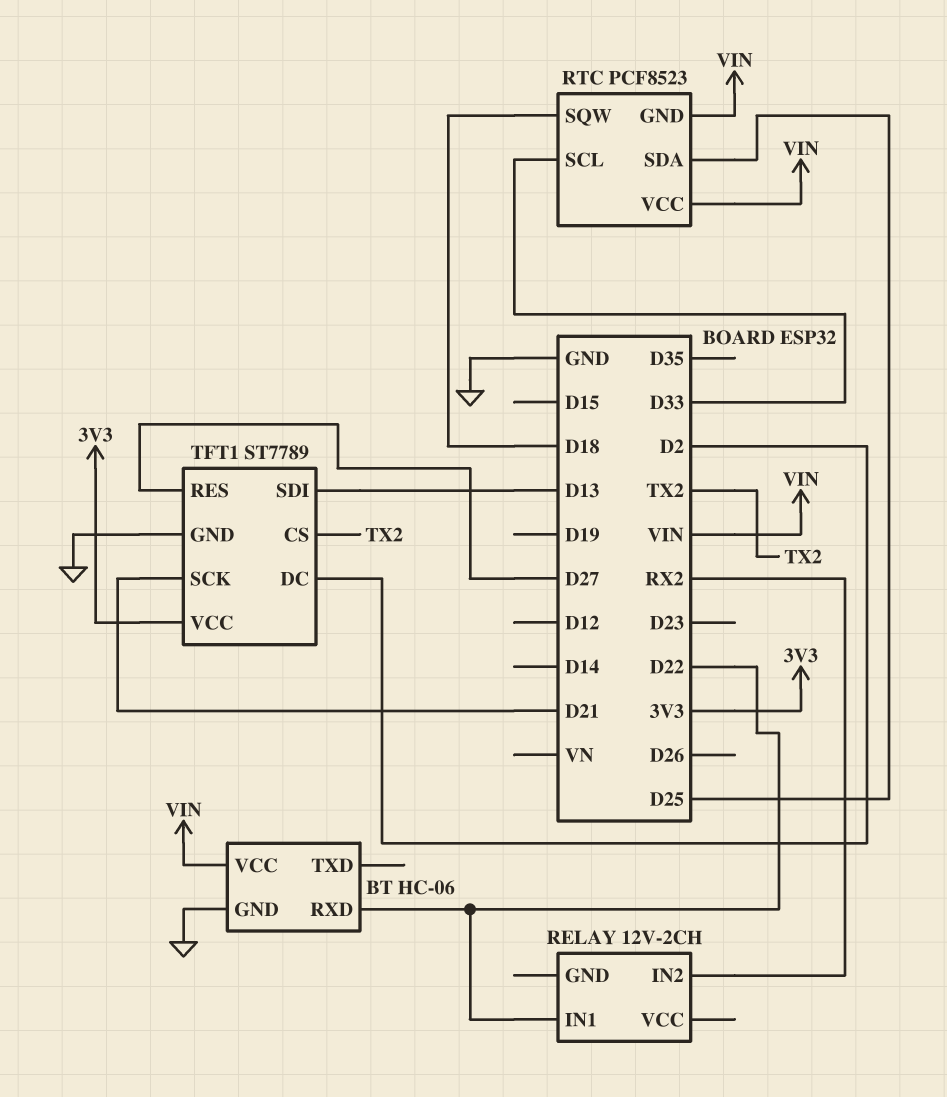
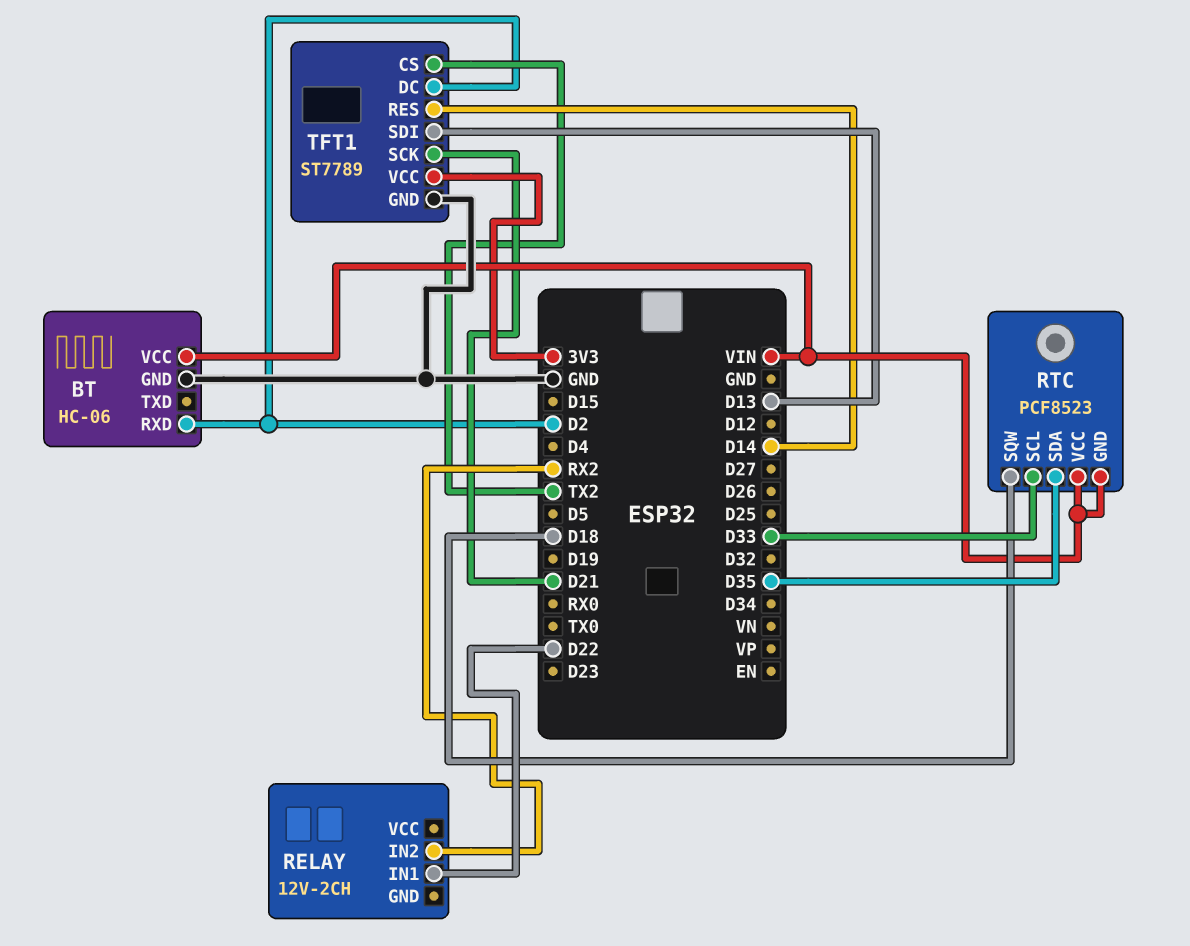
BT pin RXD: D22 -> D2
RTC pin SDA: D25 -> D35
TFT1 pin RES: D27 -> D14

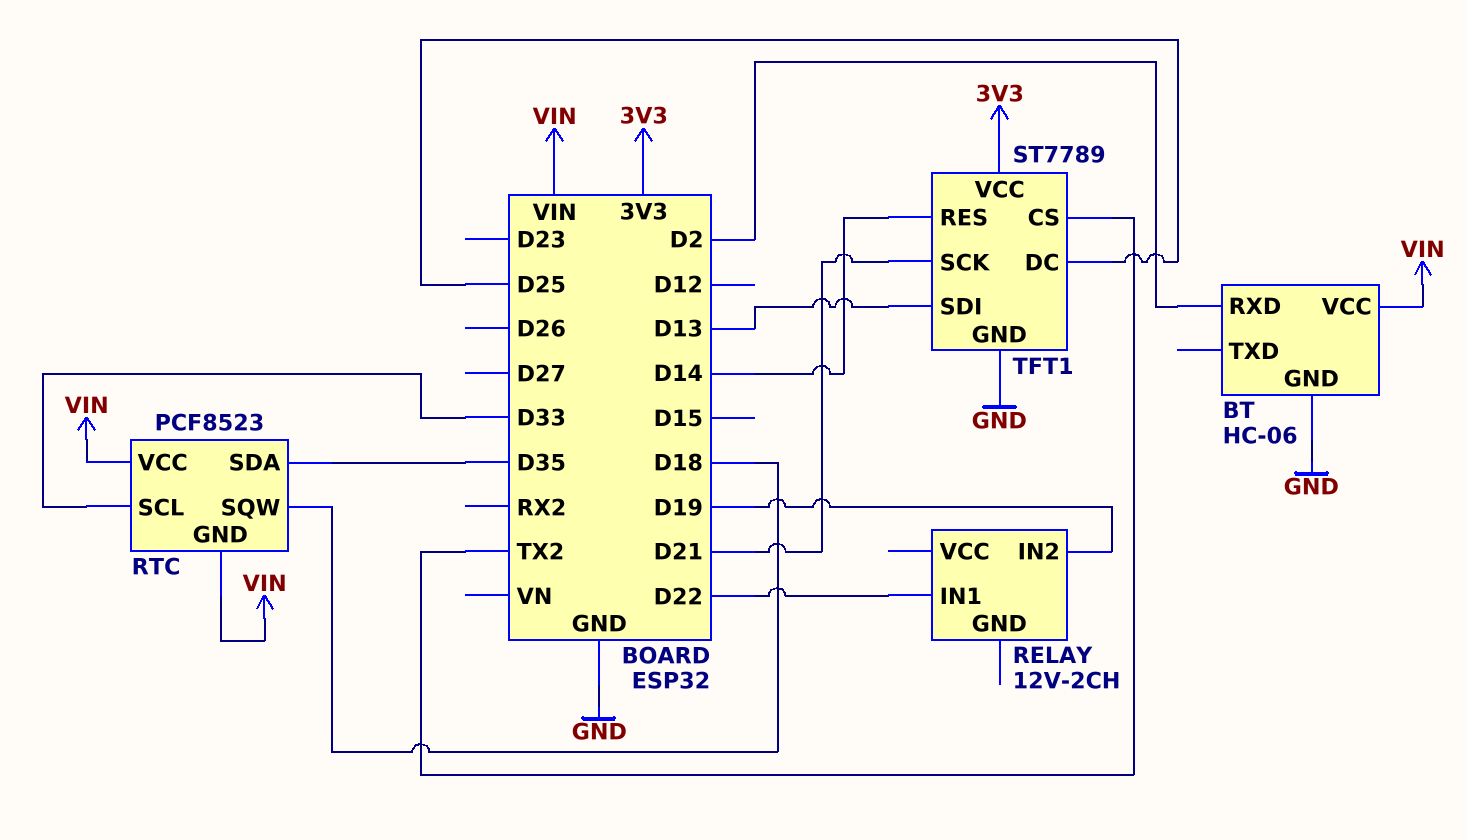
RELAY pin IN2: RX2 -> D19
TFT1 pin DC: D2 -> D25

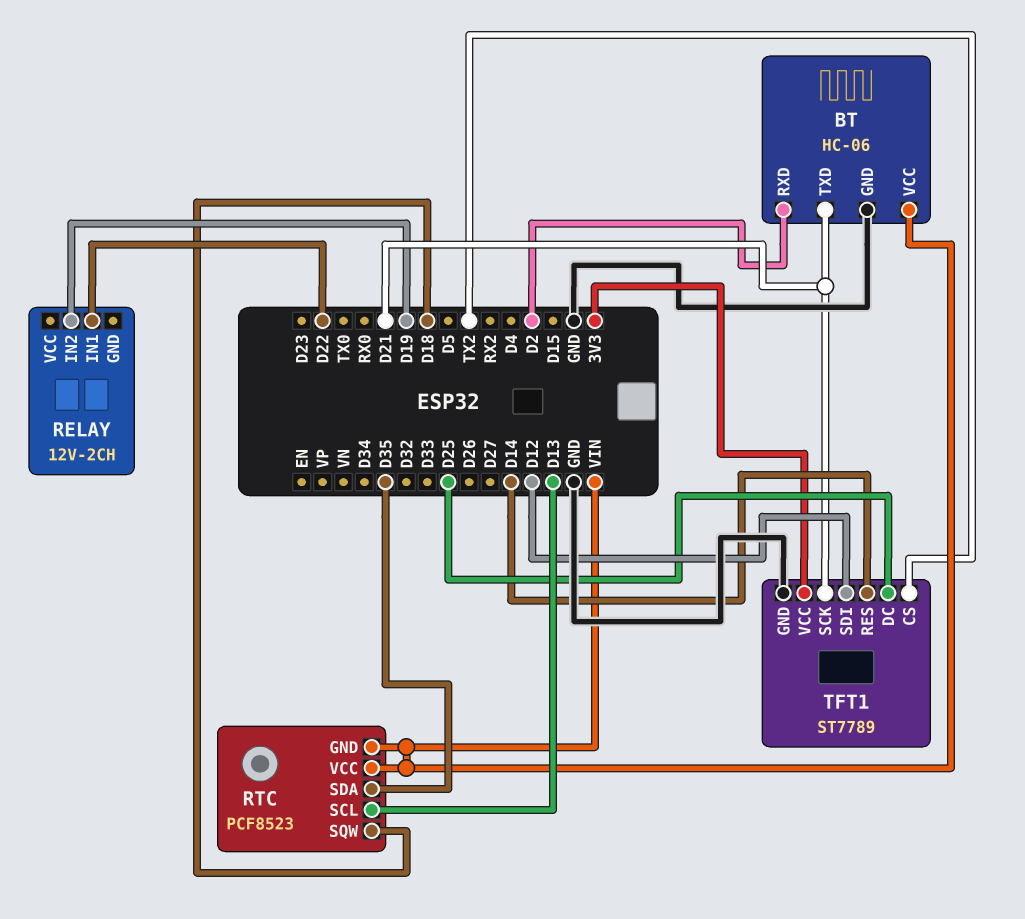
BT pin TXD: none -> D21
RTC pin SCL: D33 -> D13
TFT1 pin SDI: D13 -> D12

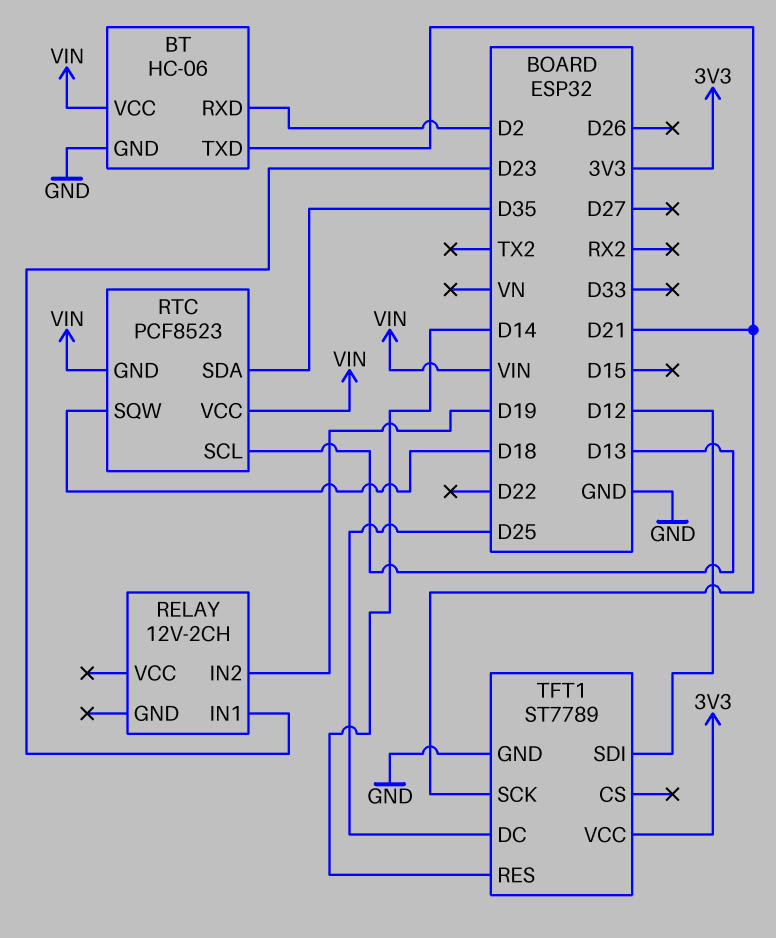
RELAY pin IN1: D22 -> D23
TFT1 pin CS: TX2 -> none

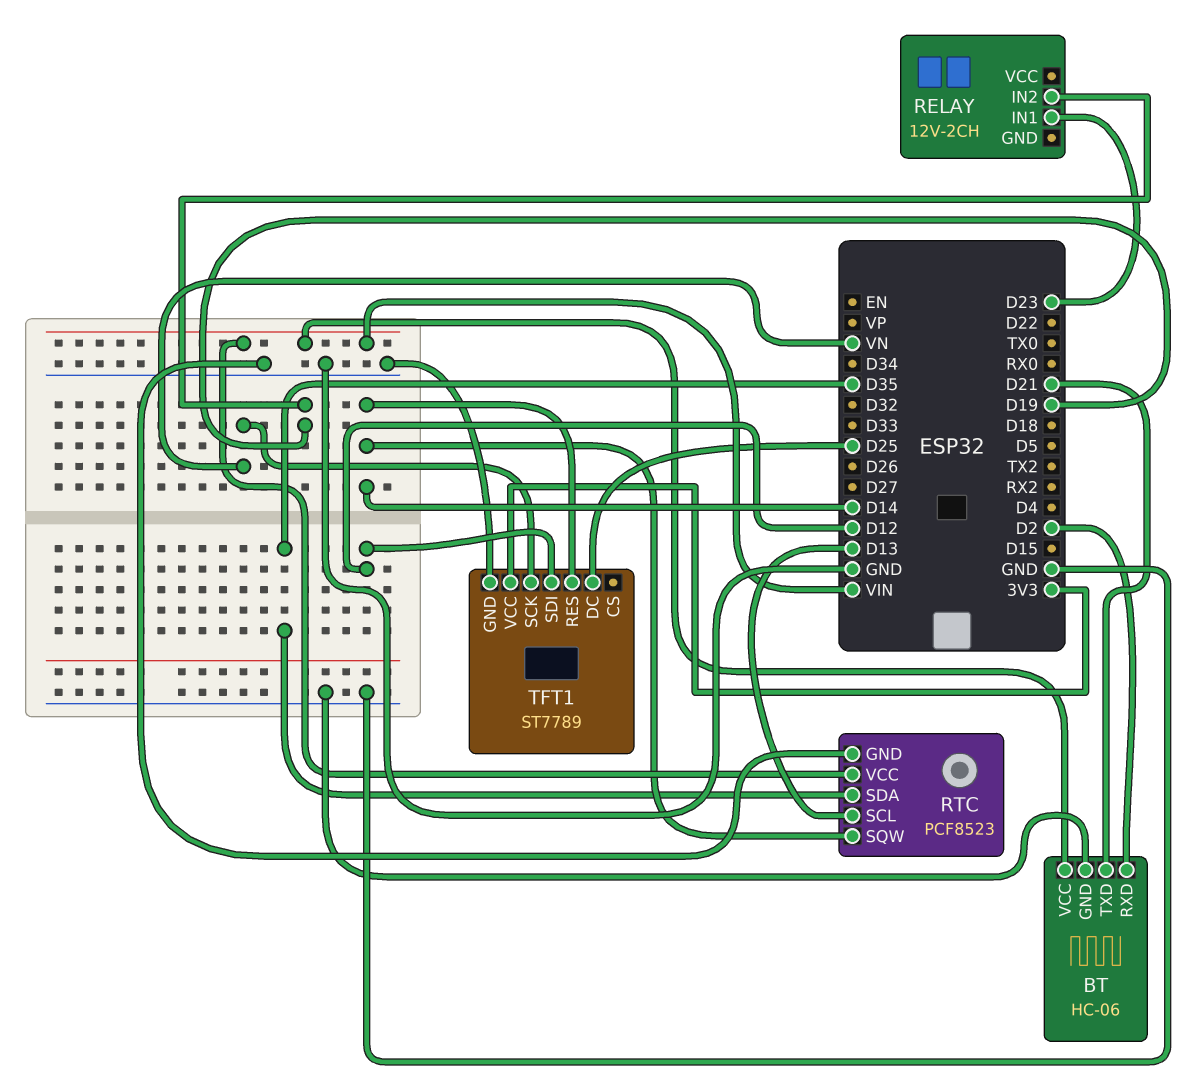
RTC pin GND: VIN -> GND
RTC pin SQW: D18 -> D14
TFT1 pin SCK: D21 -> VN

